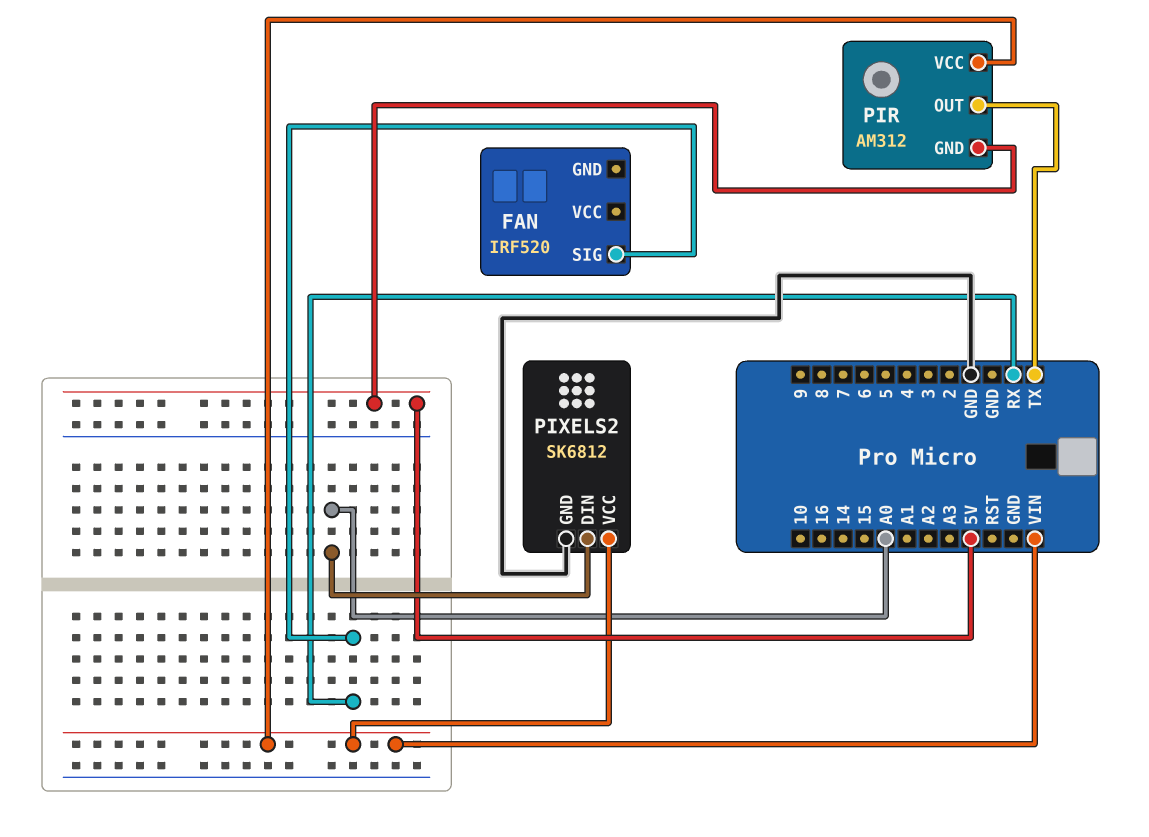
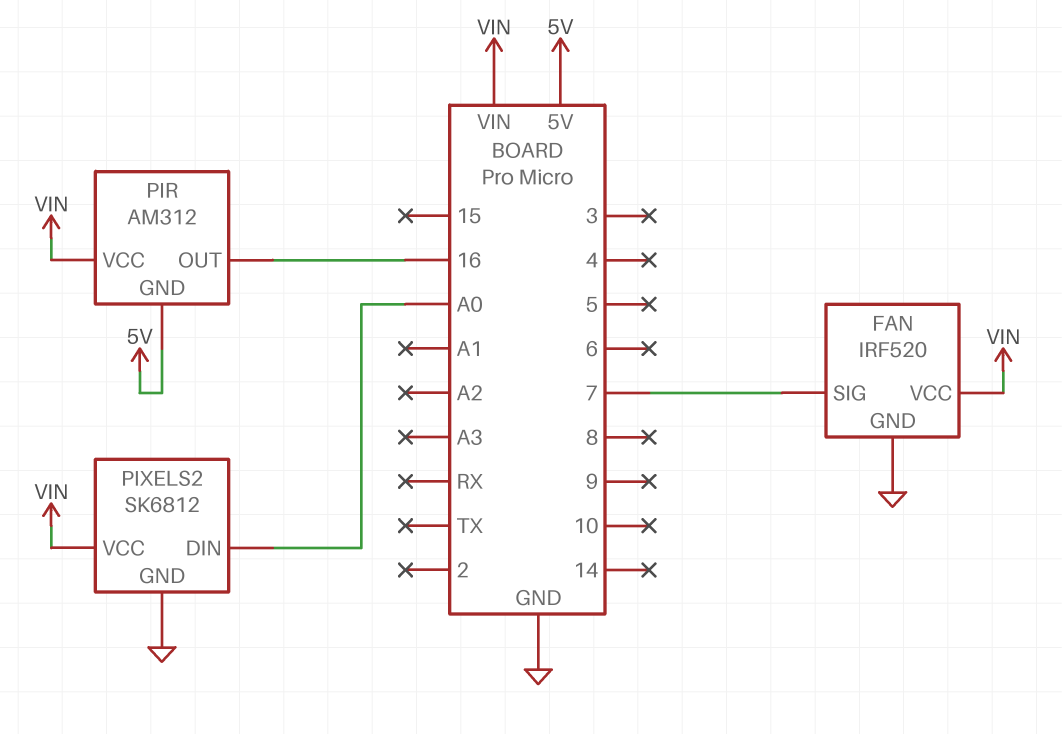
FAN pin GND: none -> GND
FAN pin SIG: RX -> 7
FAN pin VCC: none -> VIN
PIR pin OUT: TX -> 16

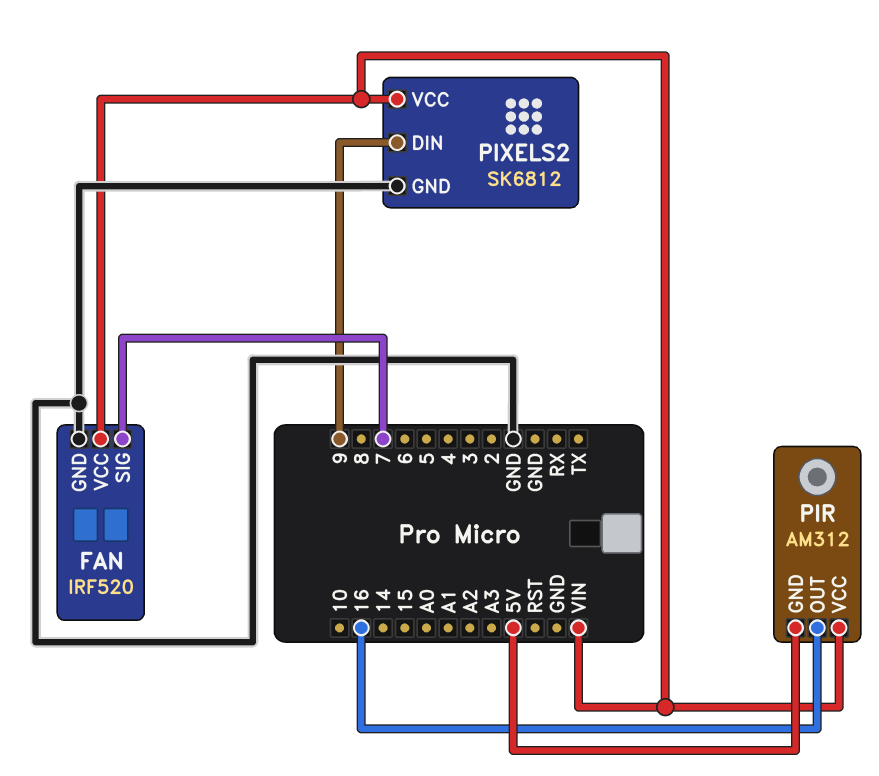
PIXELS2 pin DIN: A0 -> 9

